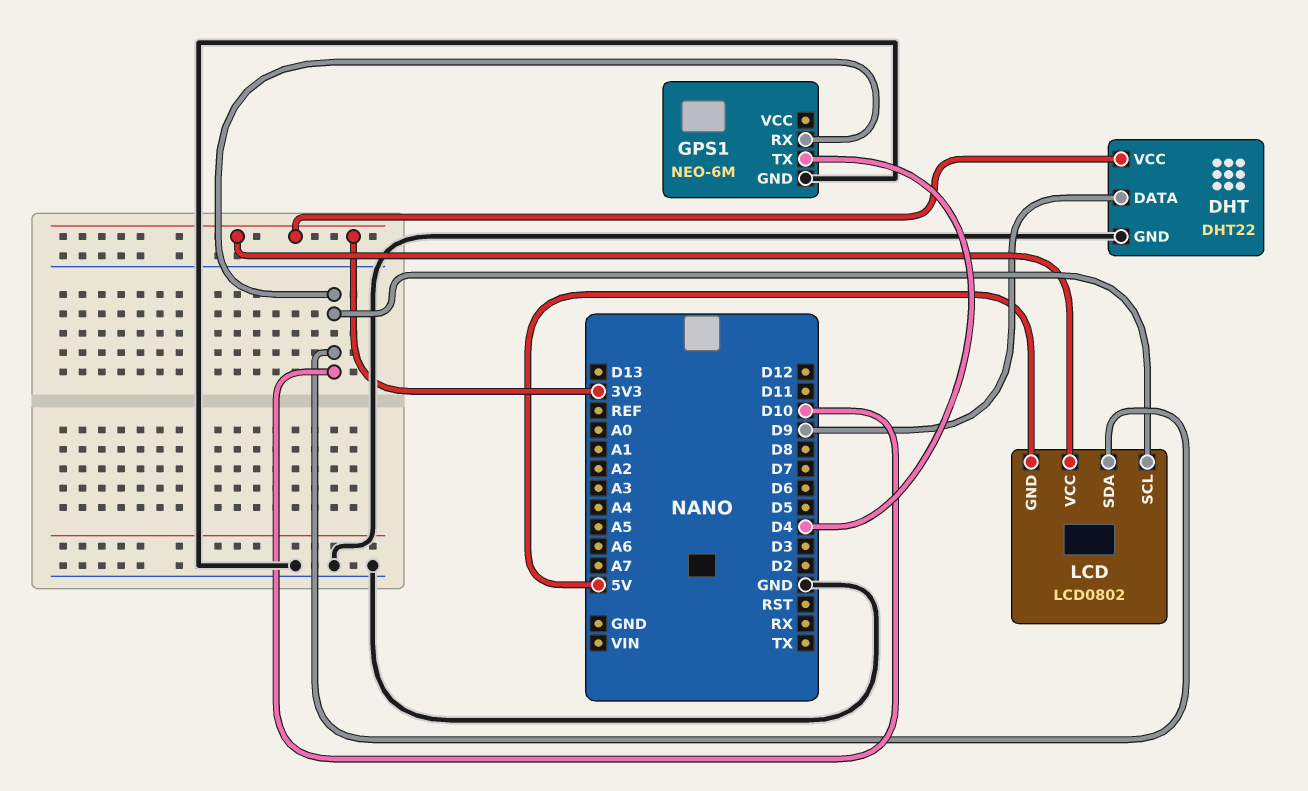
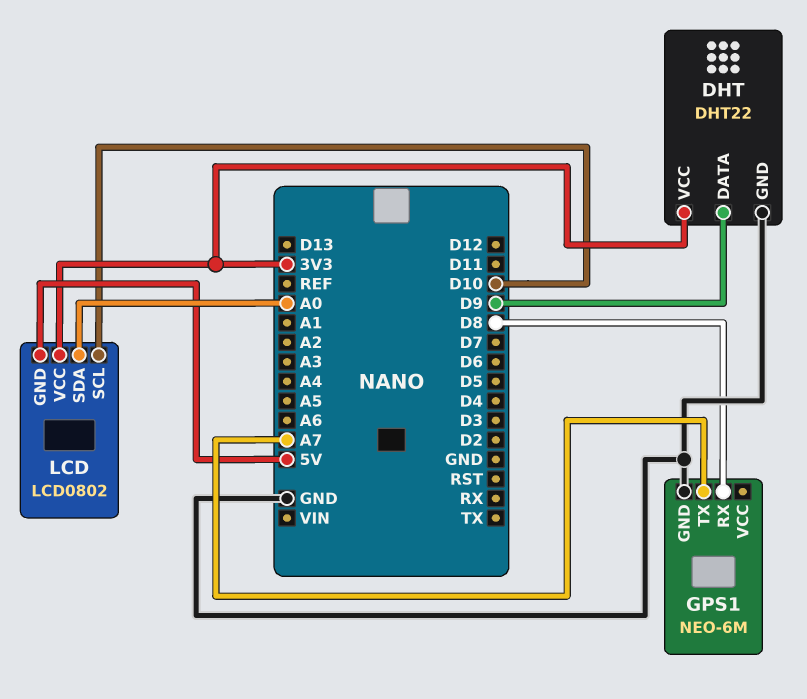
GPS1 pin RX: D10 -> D8
GPS1 pin TX: D4 -> A7
LCD pin SDA: D10 -> A0

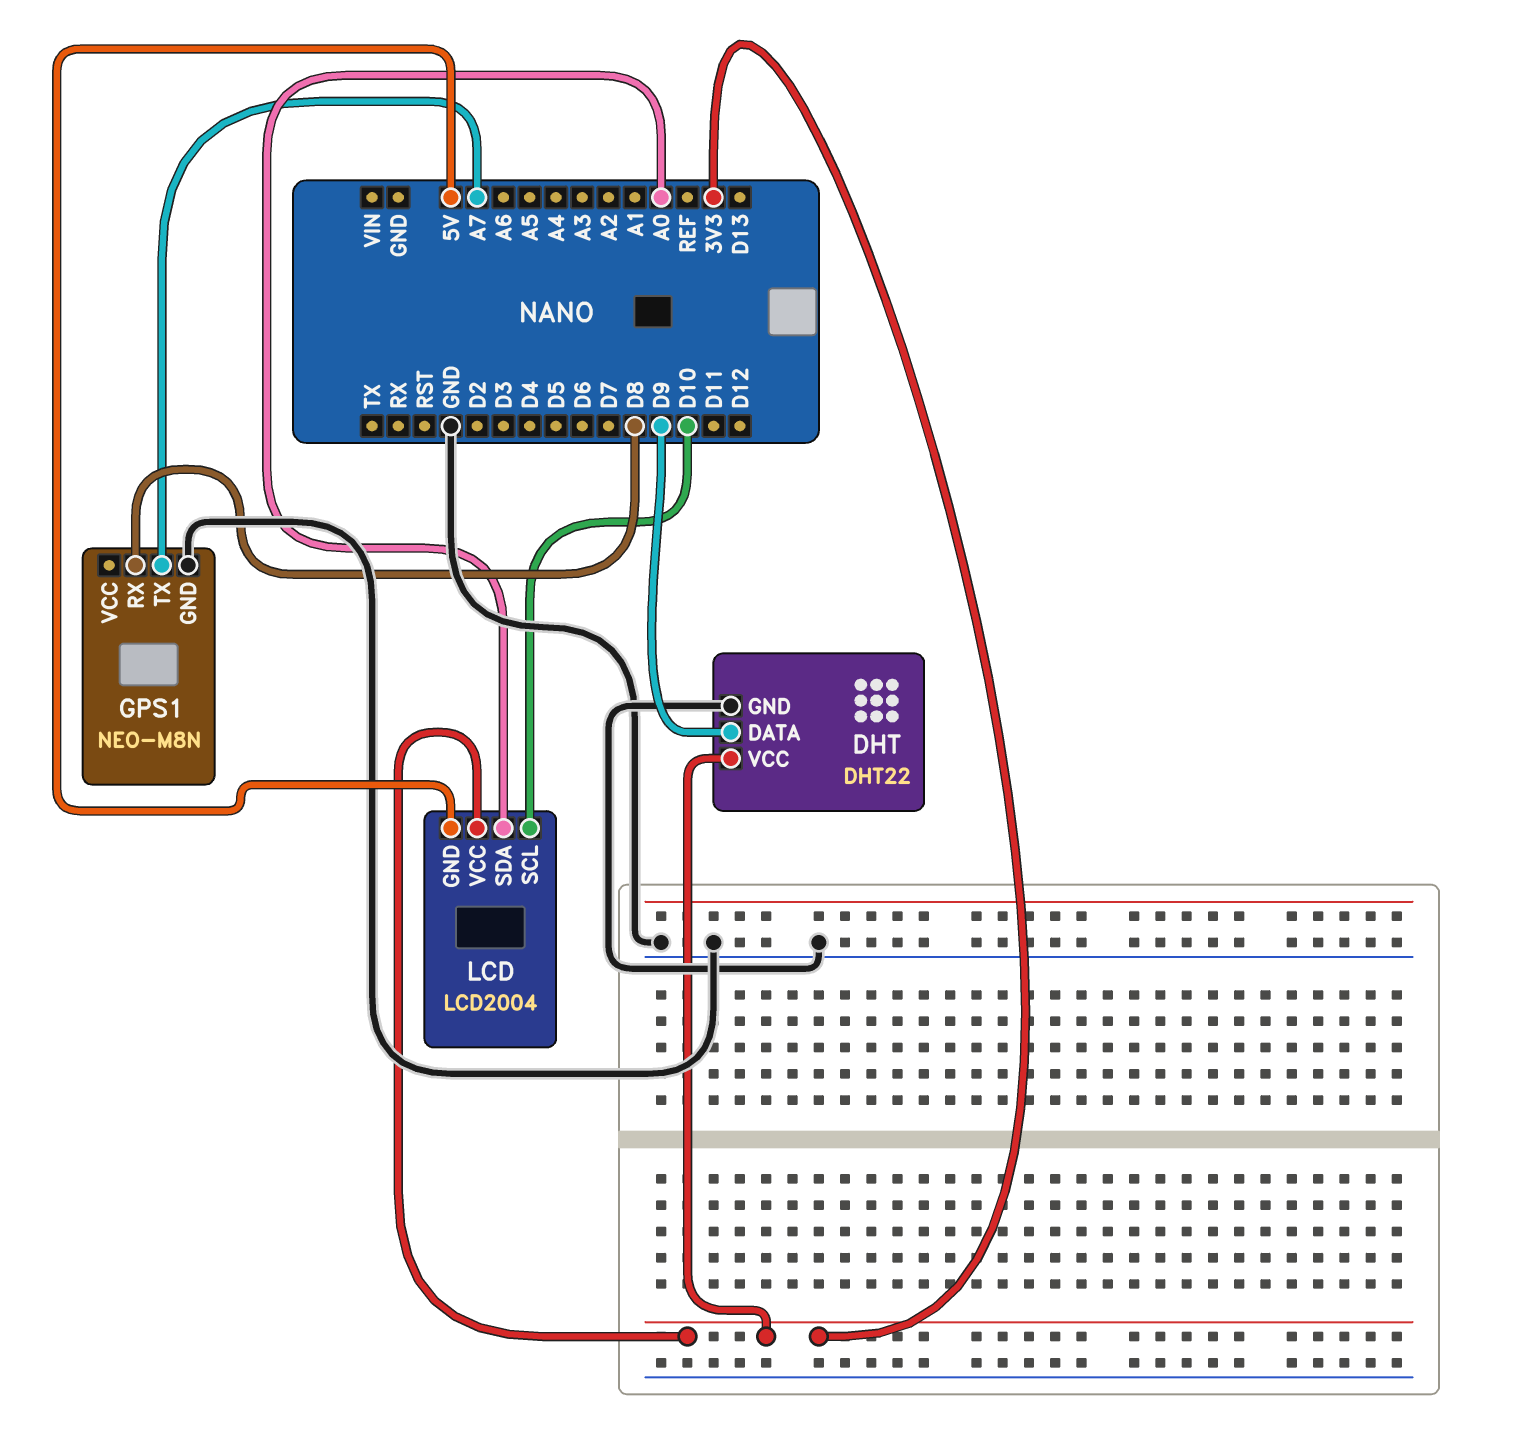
GPS1: NEO-6M -> NEO-M8N
LCD: LCD0802 -> LCD2004

